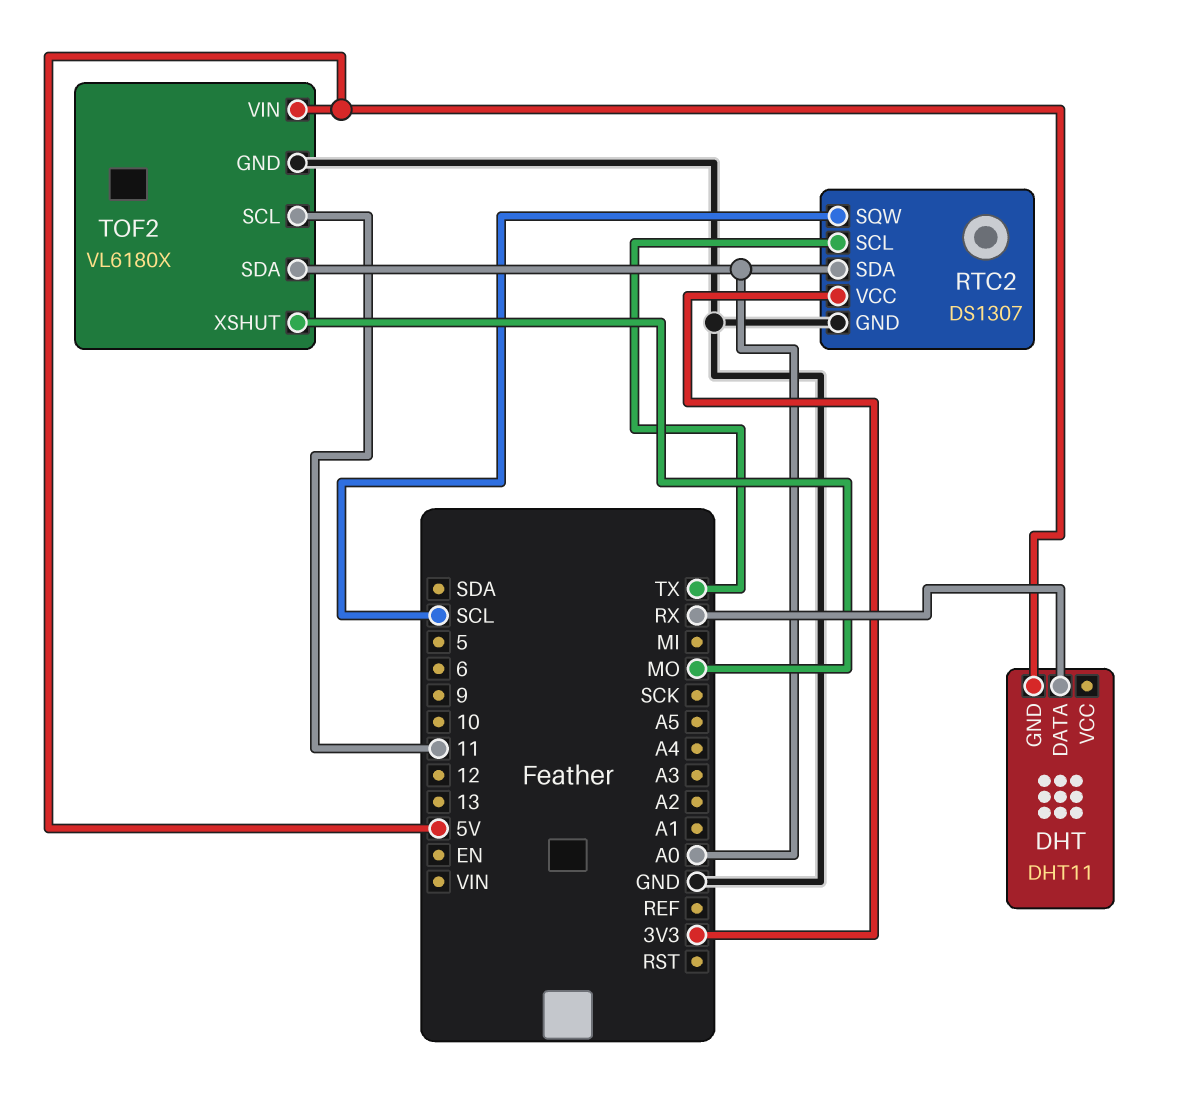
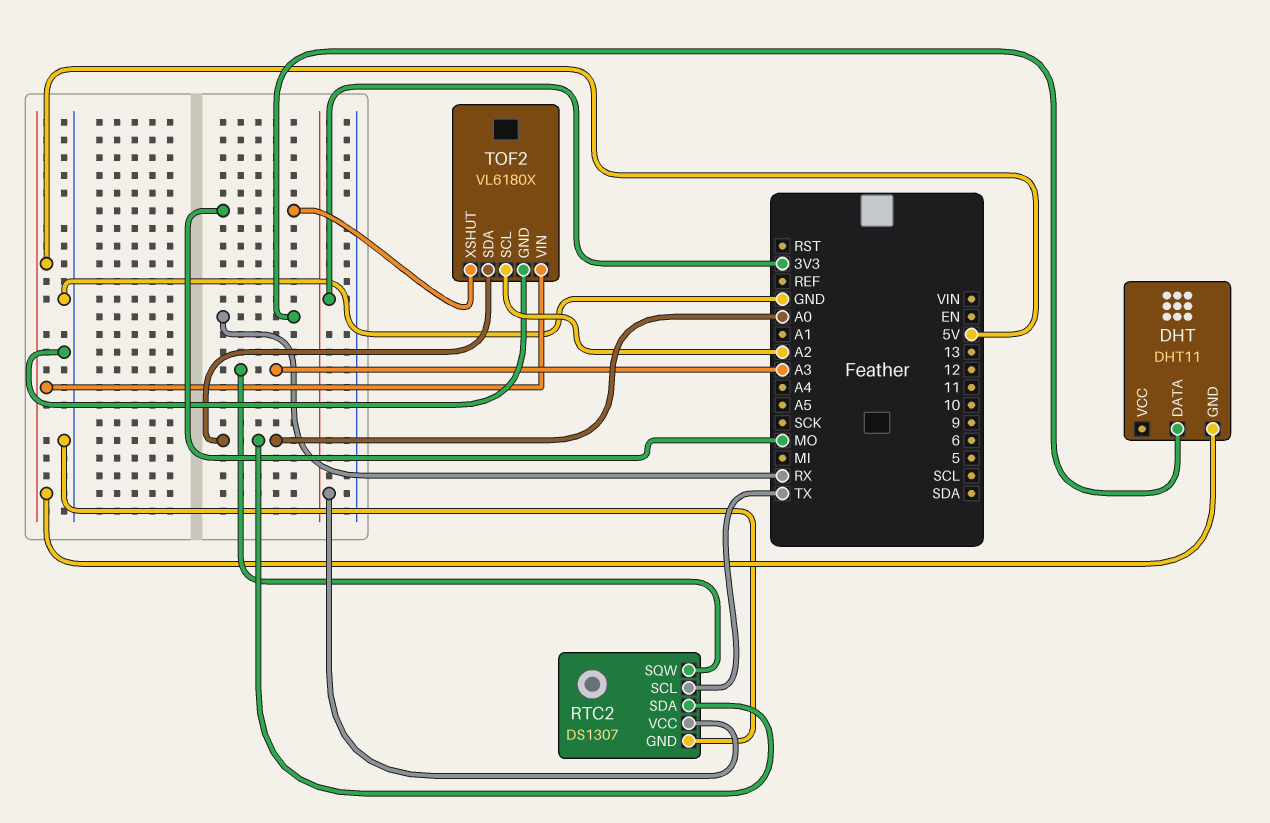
RTC2 pin SQW: SCL -> A3
TOF2 pin SCL: 11 -> A2

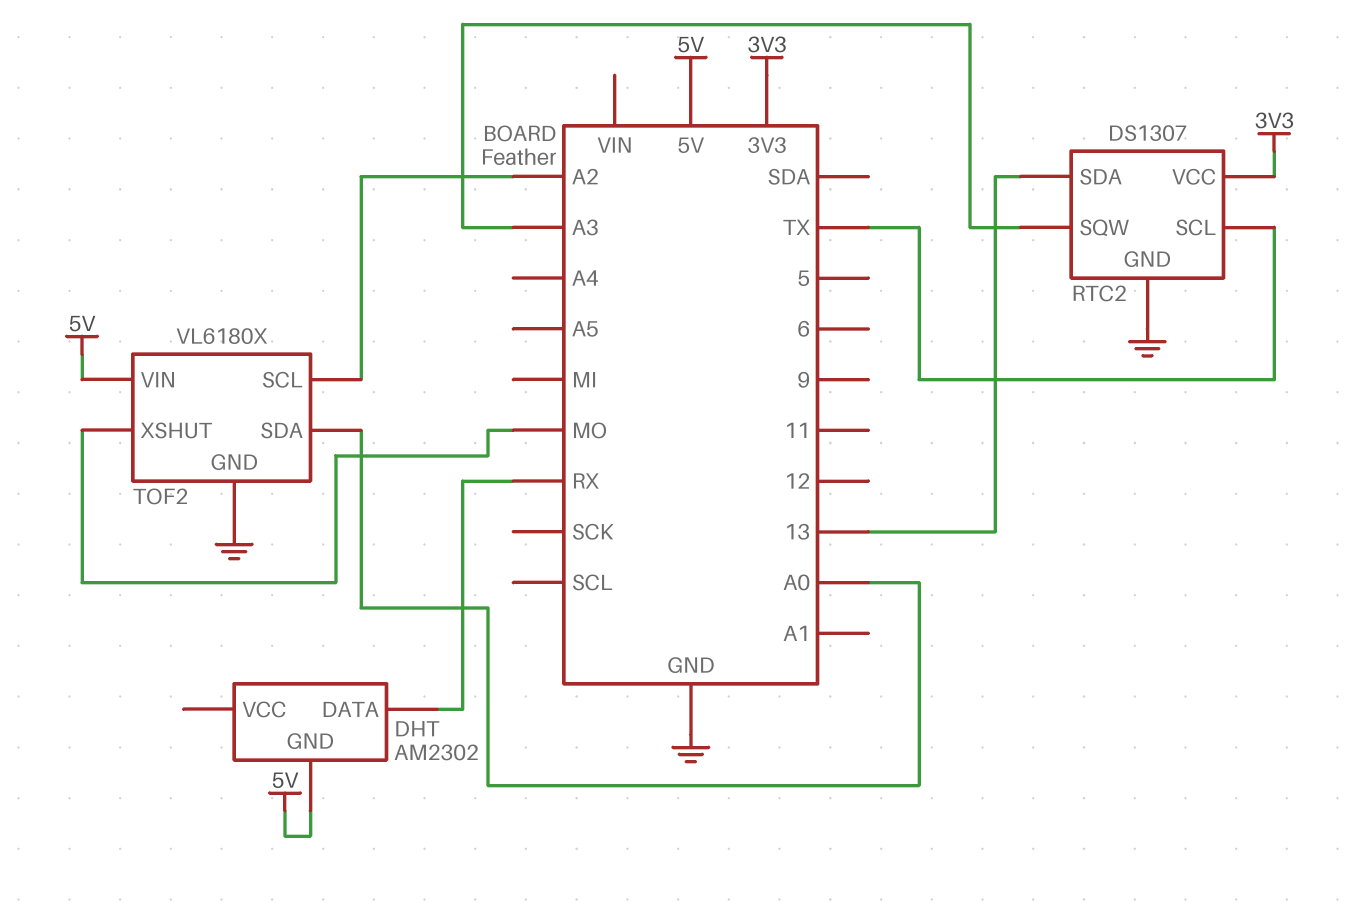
DHT: DHT11 -> AM2302
RTC2 pin SDA: A0 -> 13

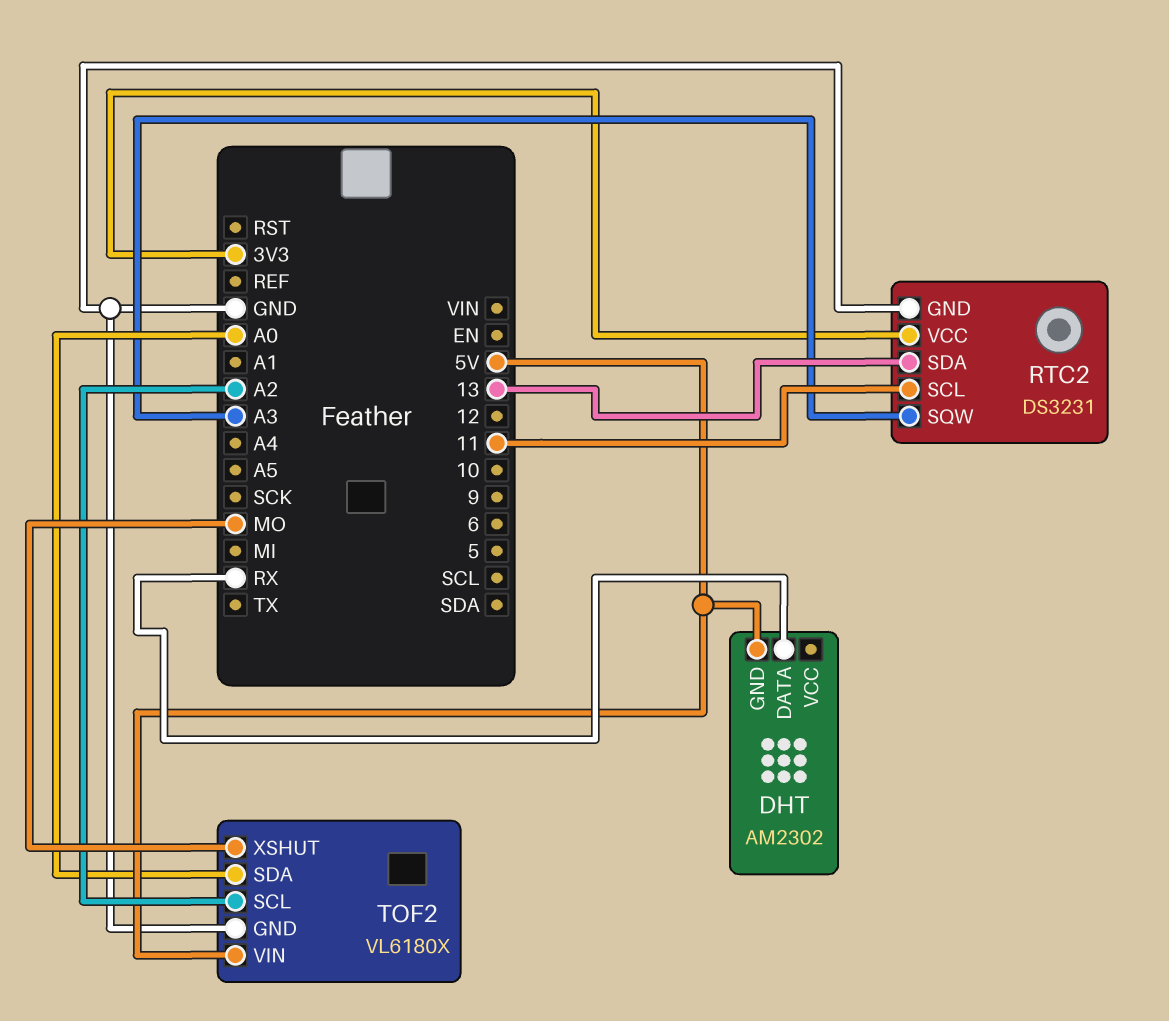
RTC2: DS1307 -> DS3231
RTC2 pin SCL: TX -> 11

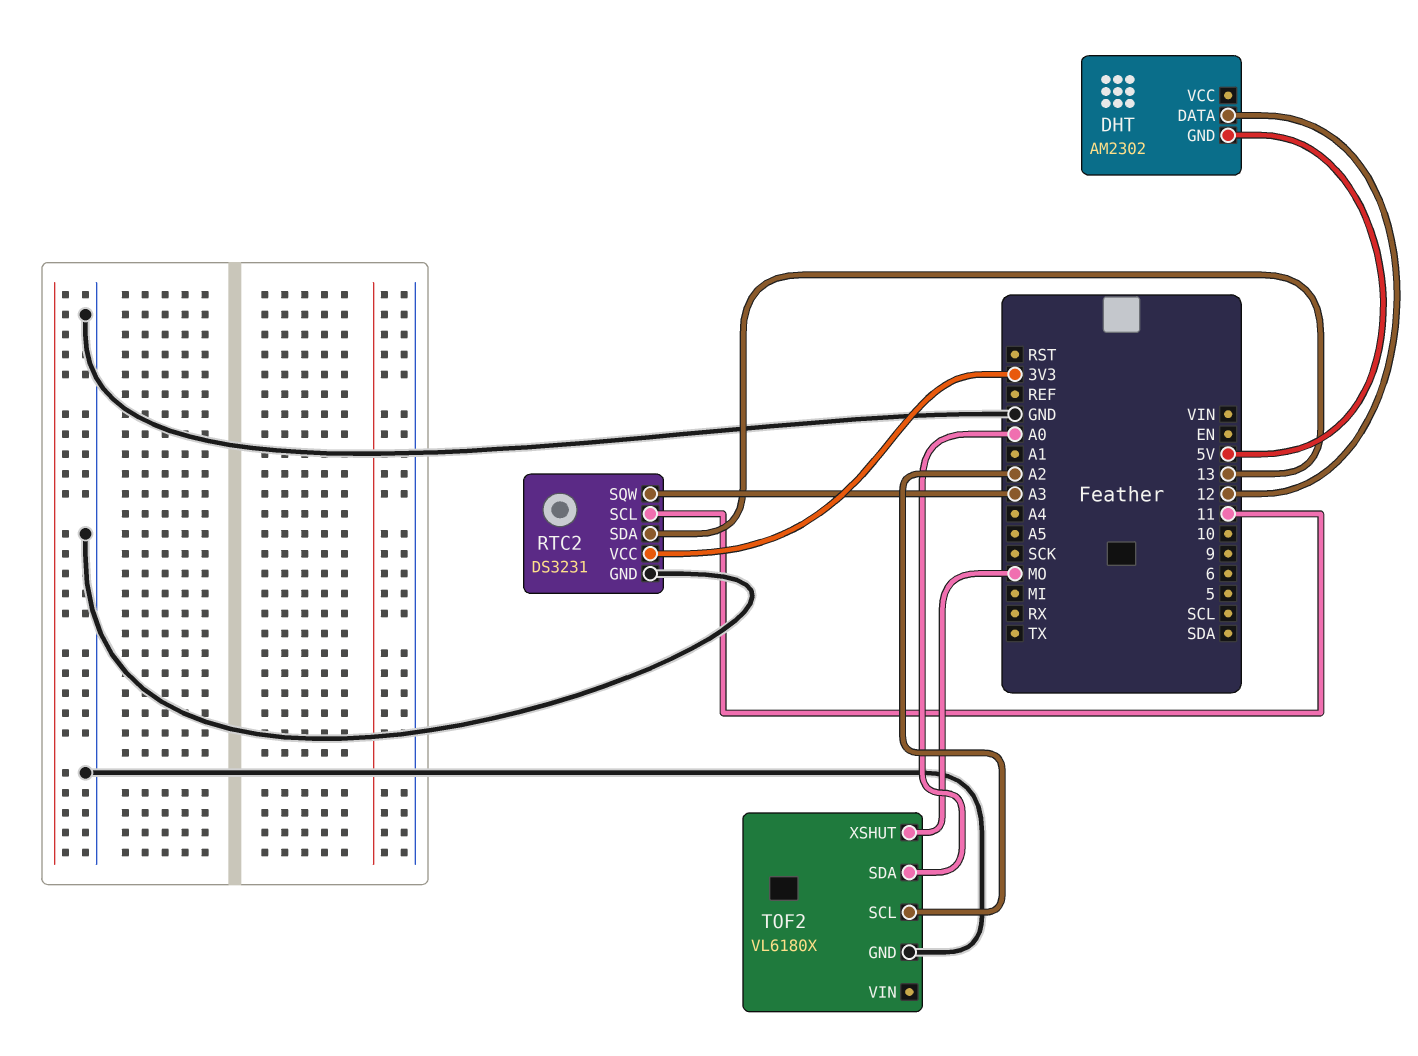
DHT pin DATA: RX -> 12
TOF2 pin VIN: 5V -> none

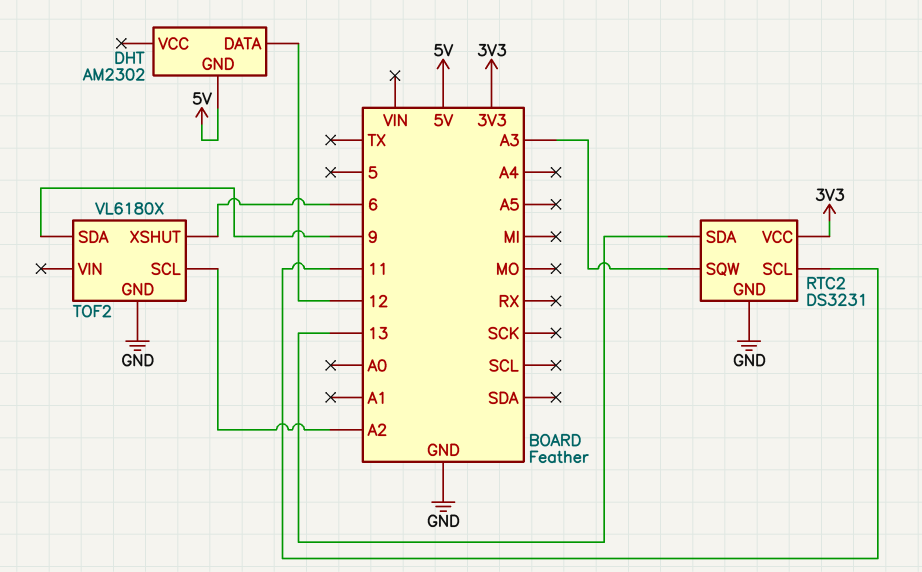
TOF2 pin SDA: A0 -> 9
TOF2 pin XSHUT: MO -> 6

